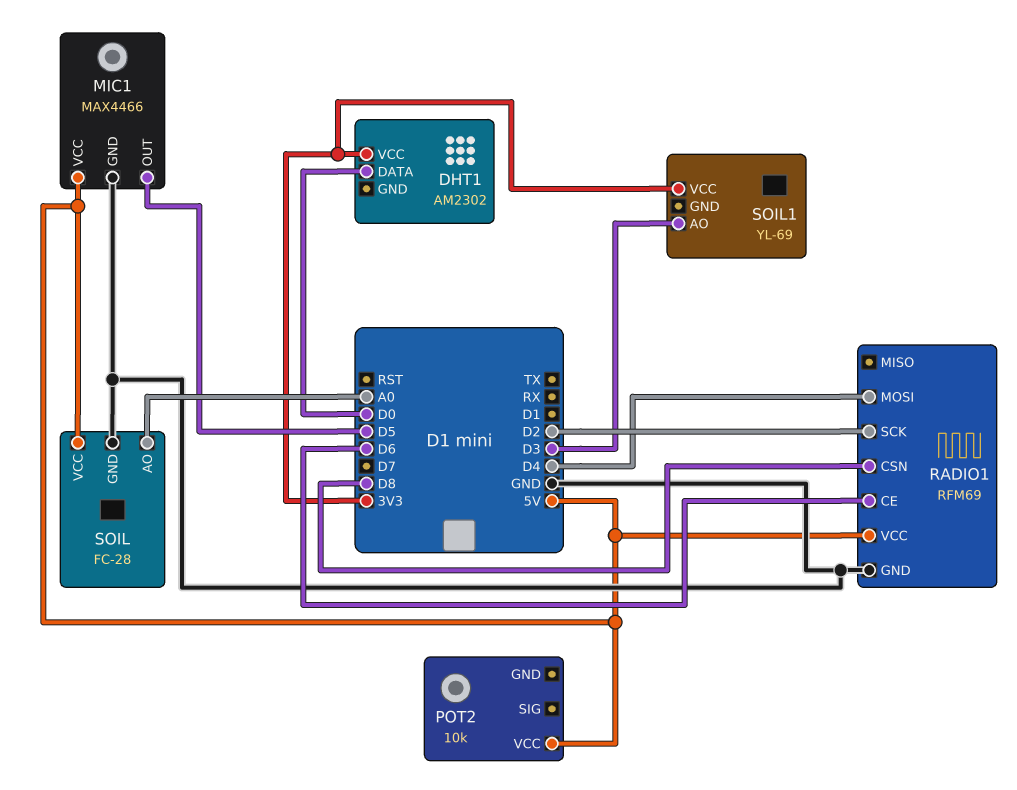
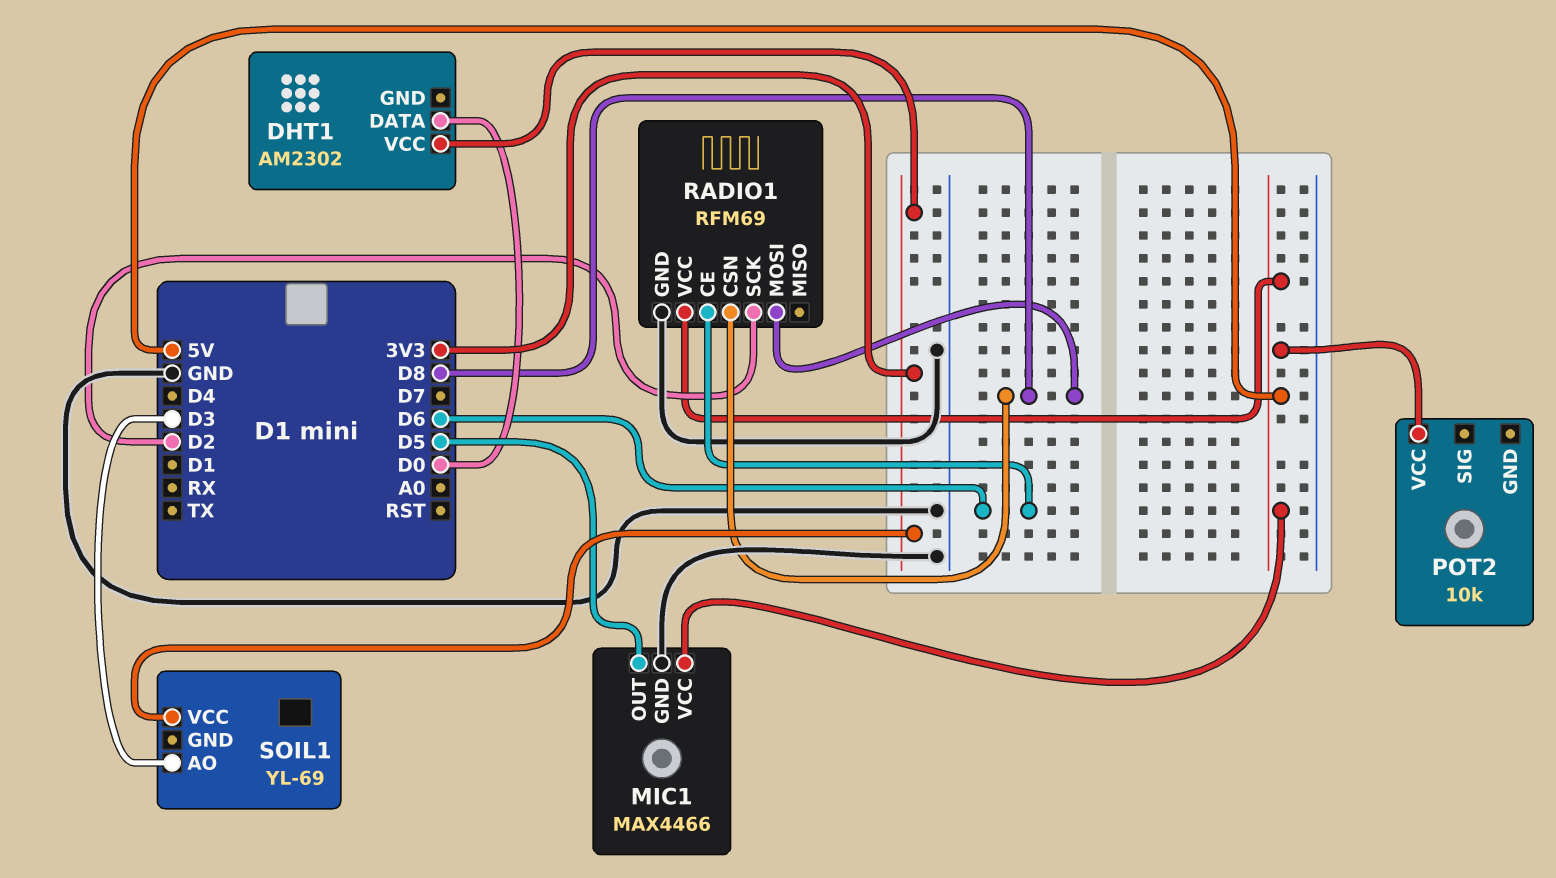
RADIO1 pin MOSI: D4 -> D8
SOIL: FC-28 -> none
SOIL pin AO: A0 -> none
SOIL pin GND: GND -> none
SOIL pin VCC: 5V -> none

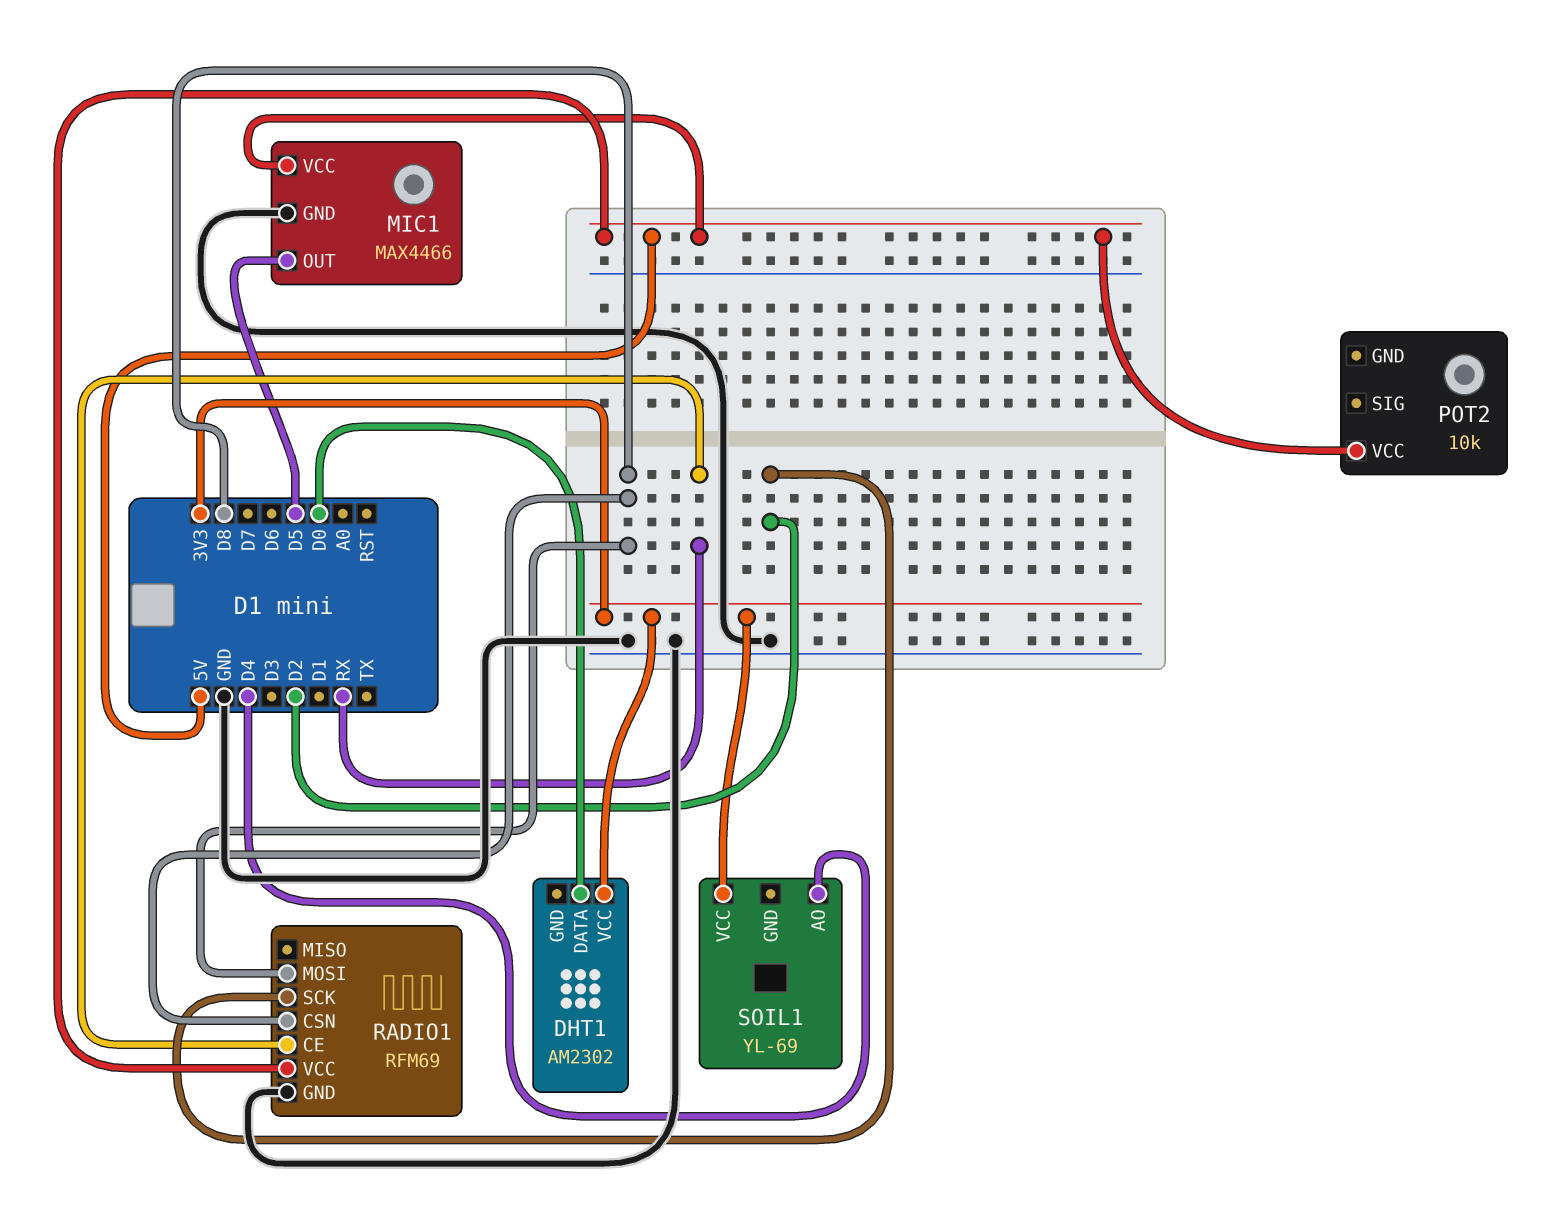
RADIO1 pin CE: D6 -> RX
SOIL1 pin AO: D3 -> D4

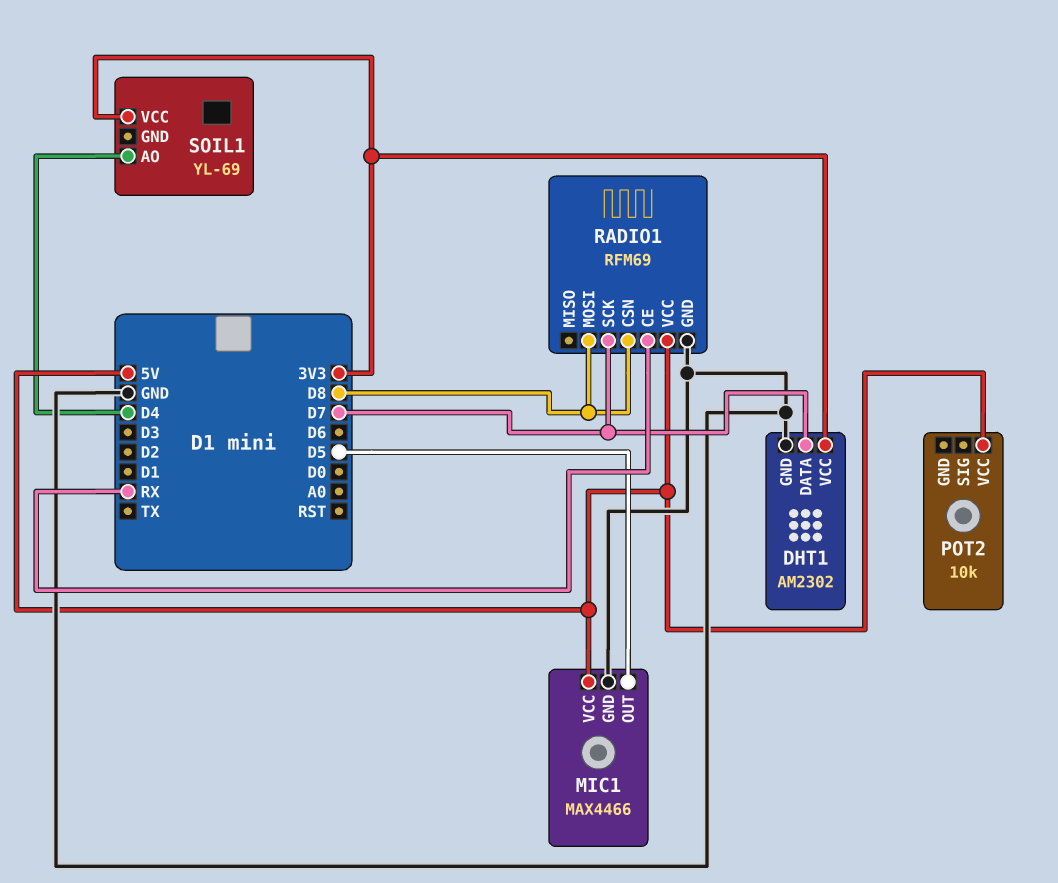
DHT1 pin DATA: D0 -> D7
DHT1 pin GND: none -> GND
RADIO1 pin SCK: D2 -> D7

